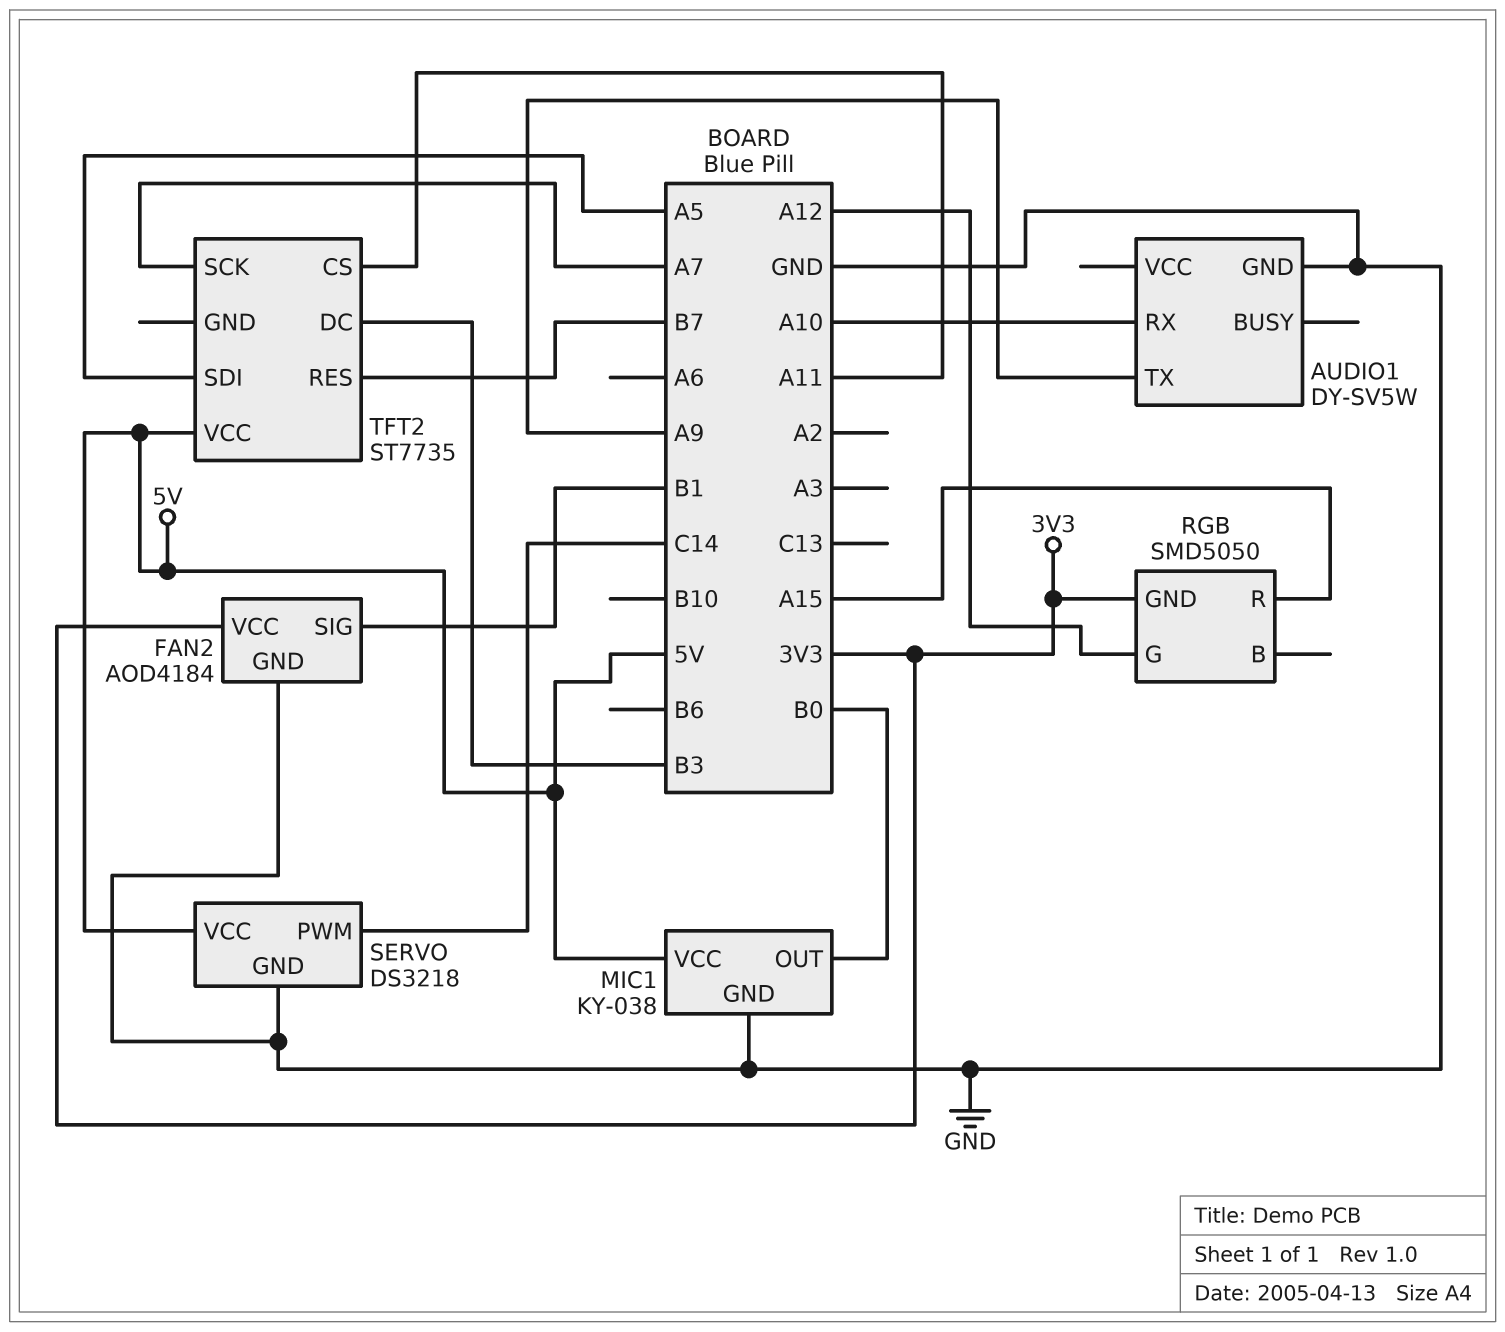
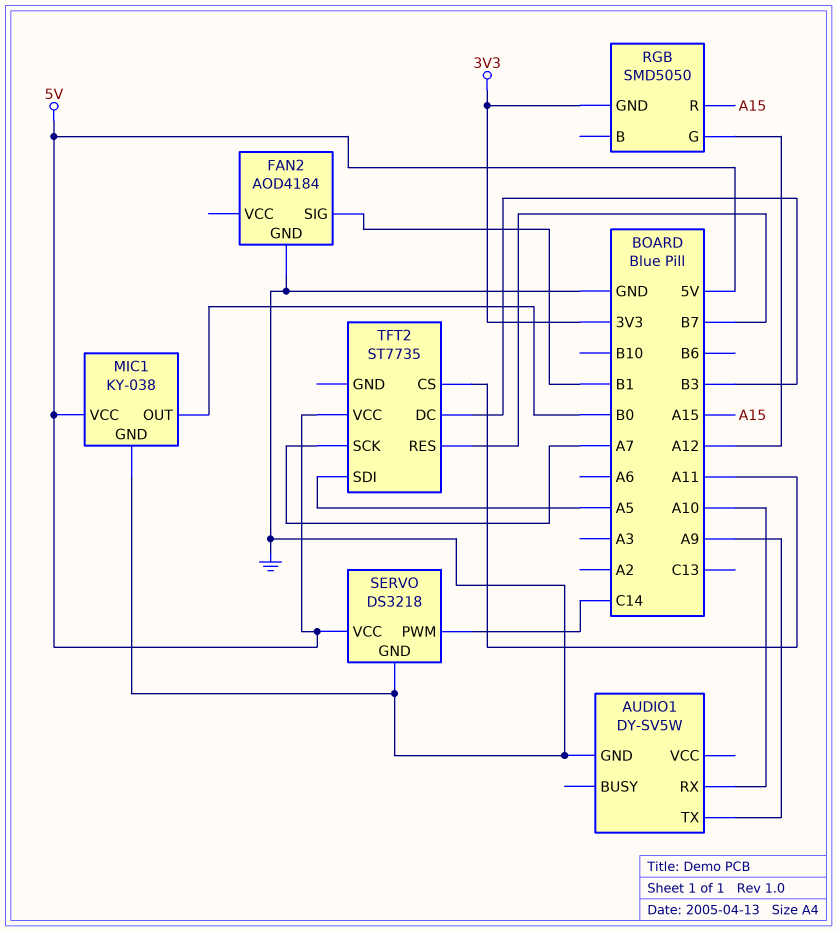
FAN2 pin VCC: 3V3 -> none

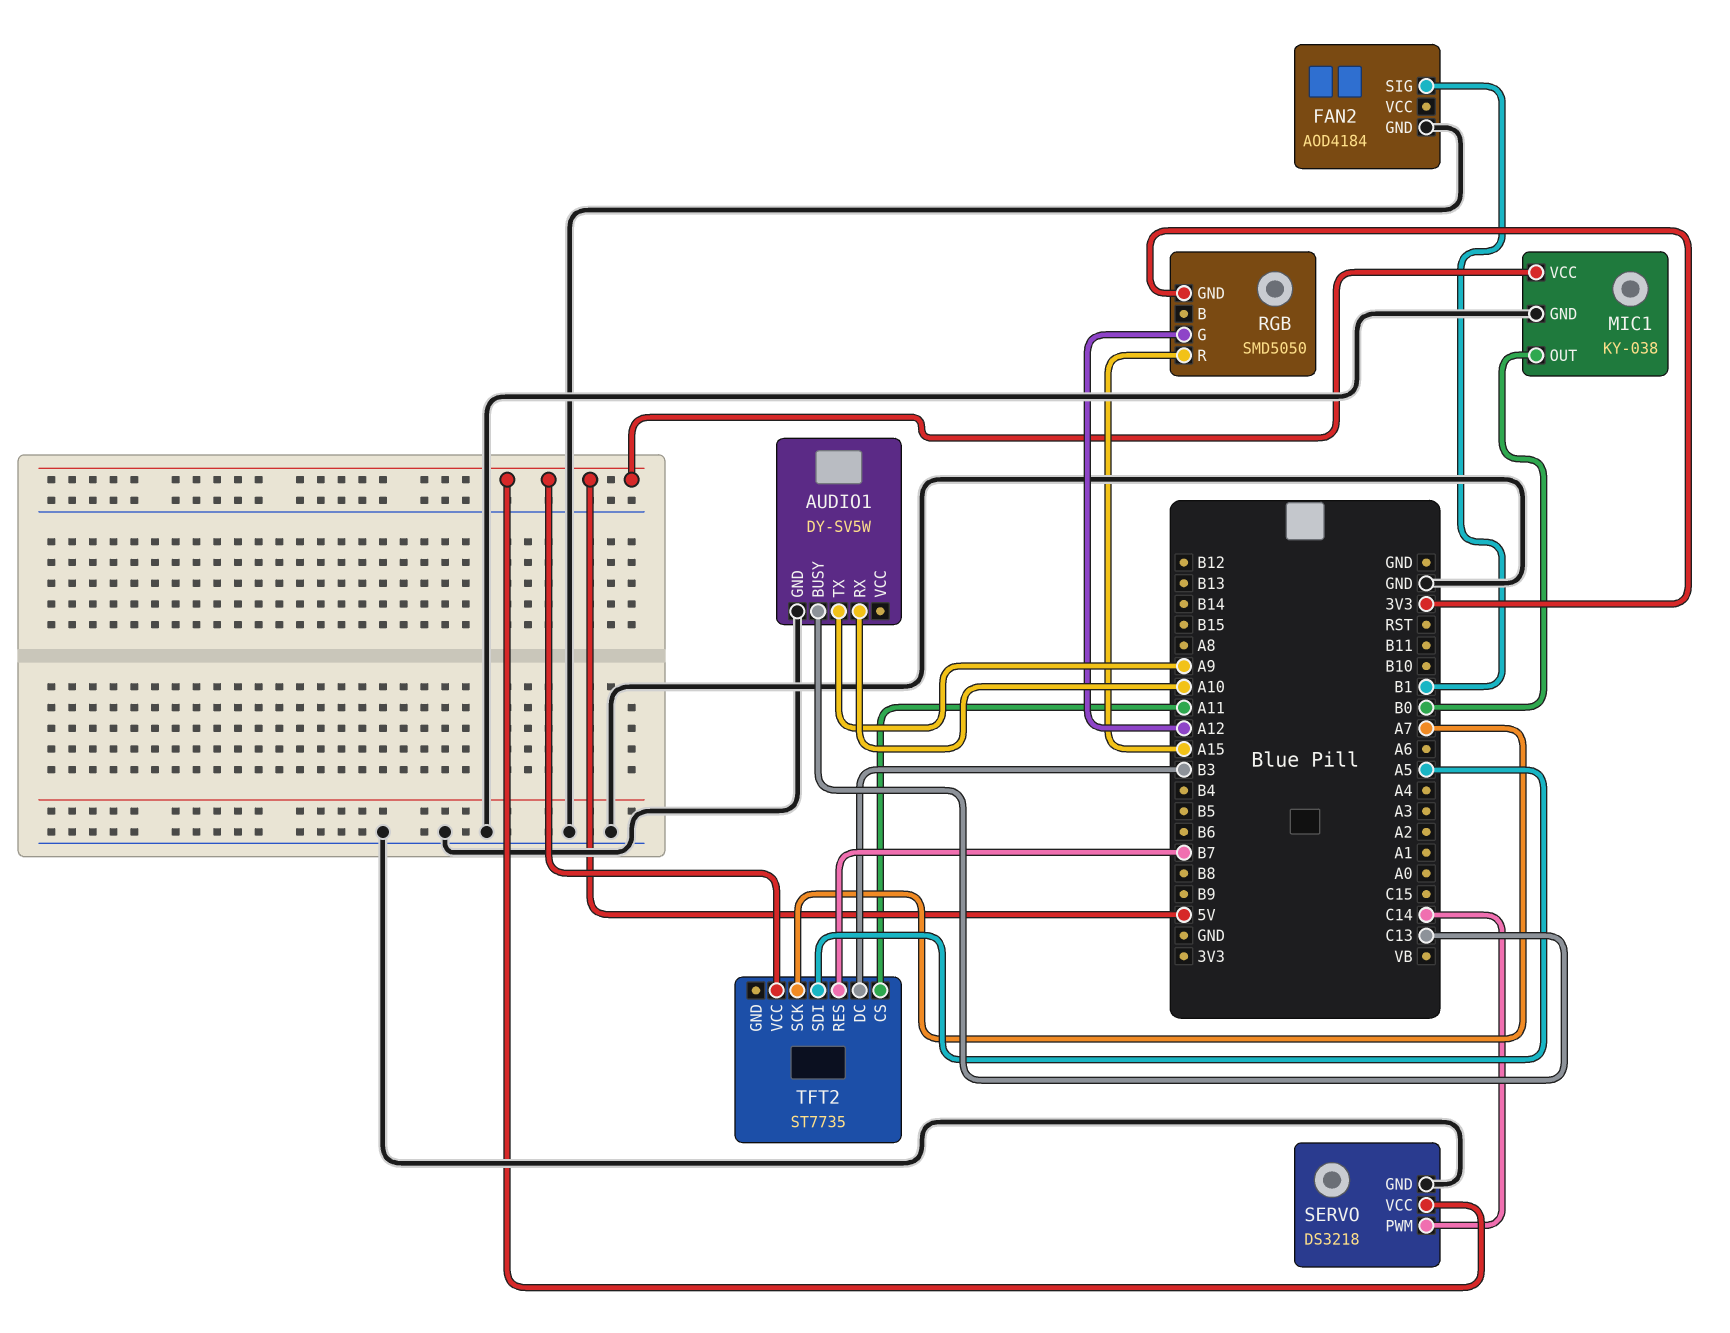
AUDIO1 pin BUSY: none -> C13

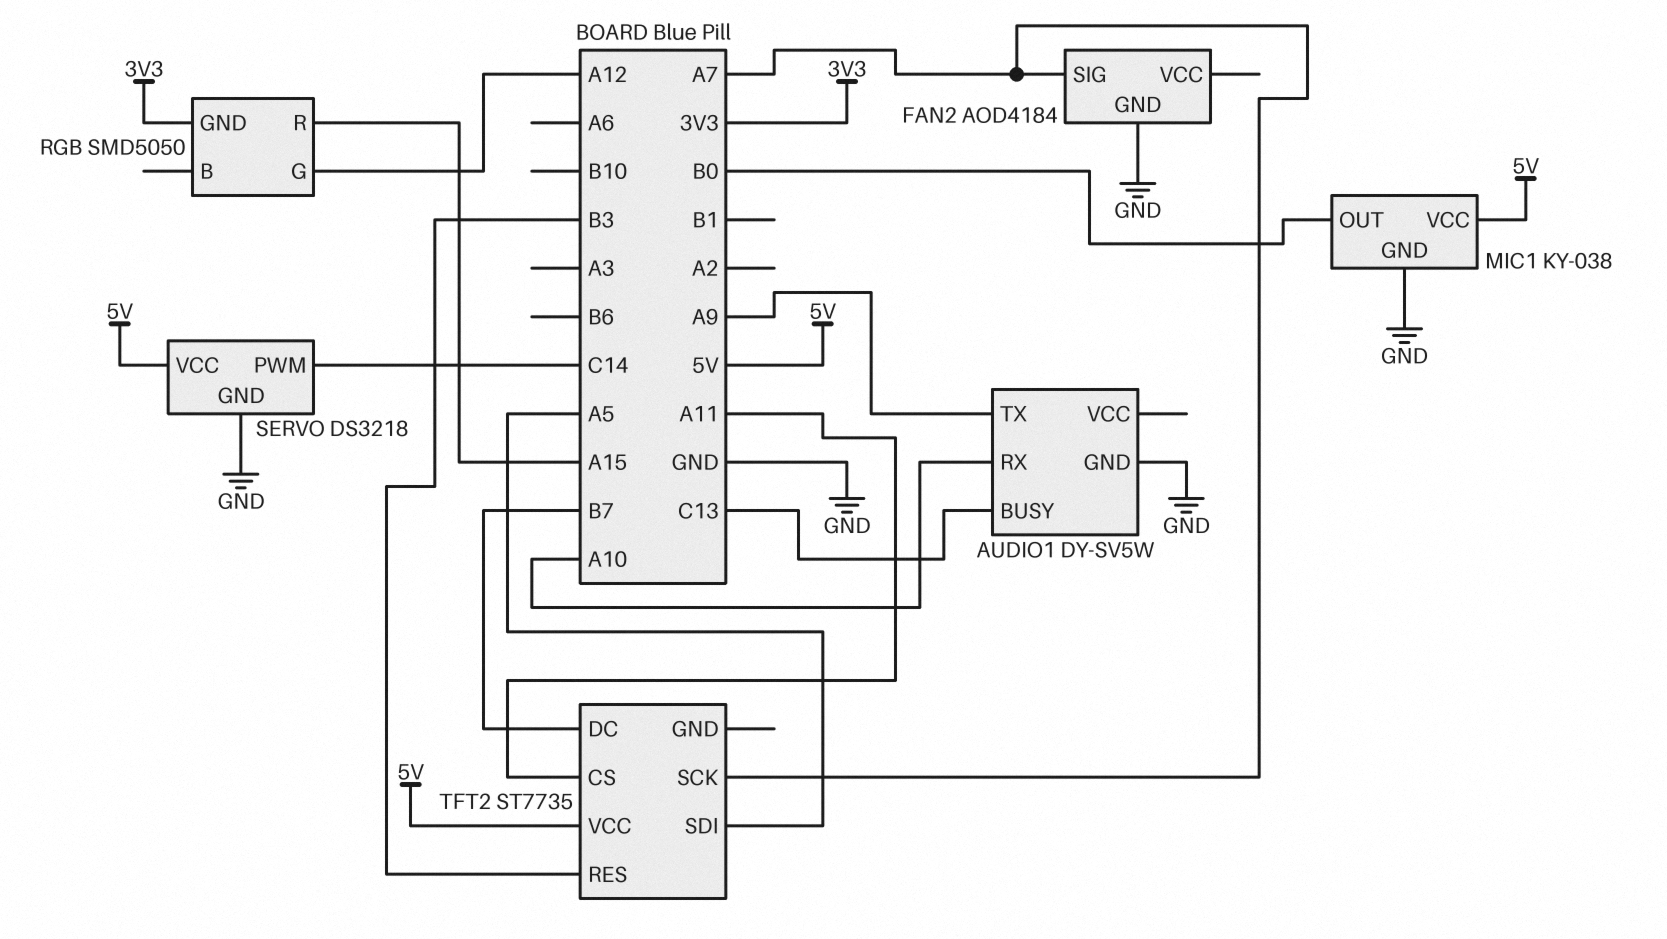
FAN2 pin SIG: B1 -> A7
TFT2 pin DC: B3 -> B7
TFT2 pin RES: B7 -> B3

